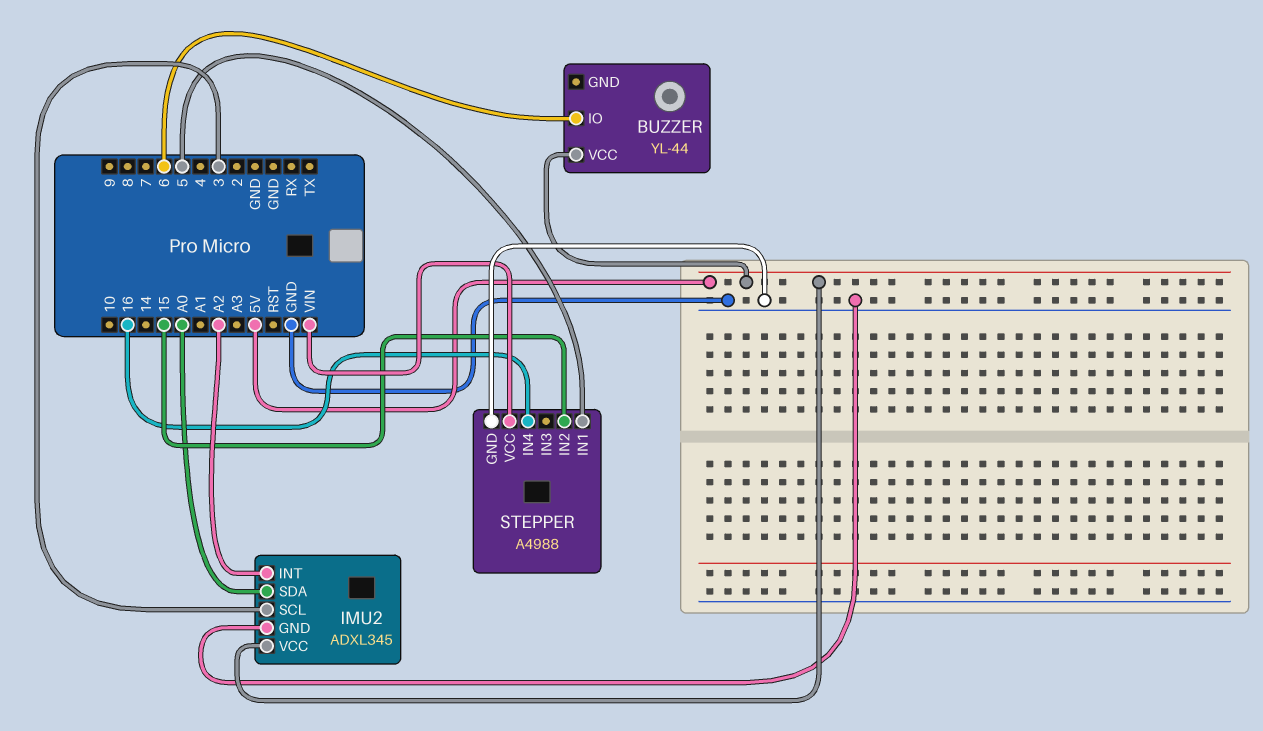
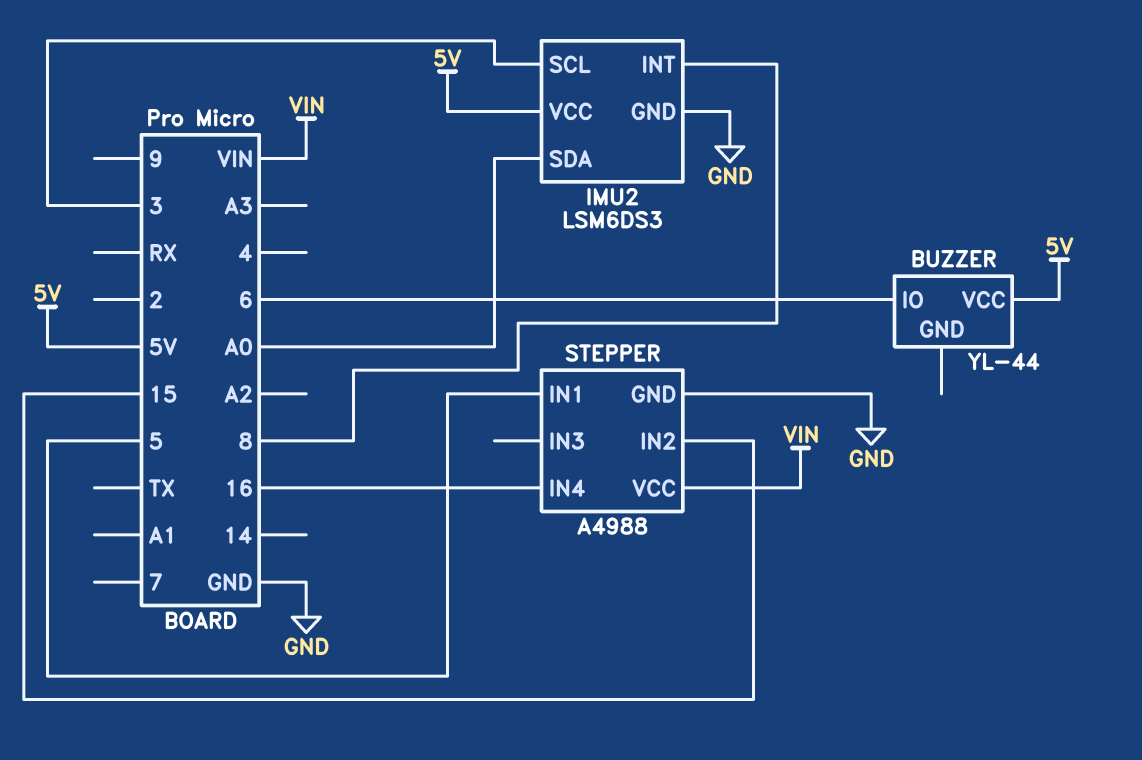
IMU2: ADXL345 -> LSM6DS3
IMU2 pin INT: A2 -> 8

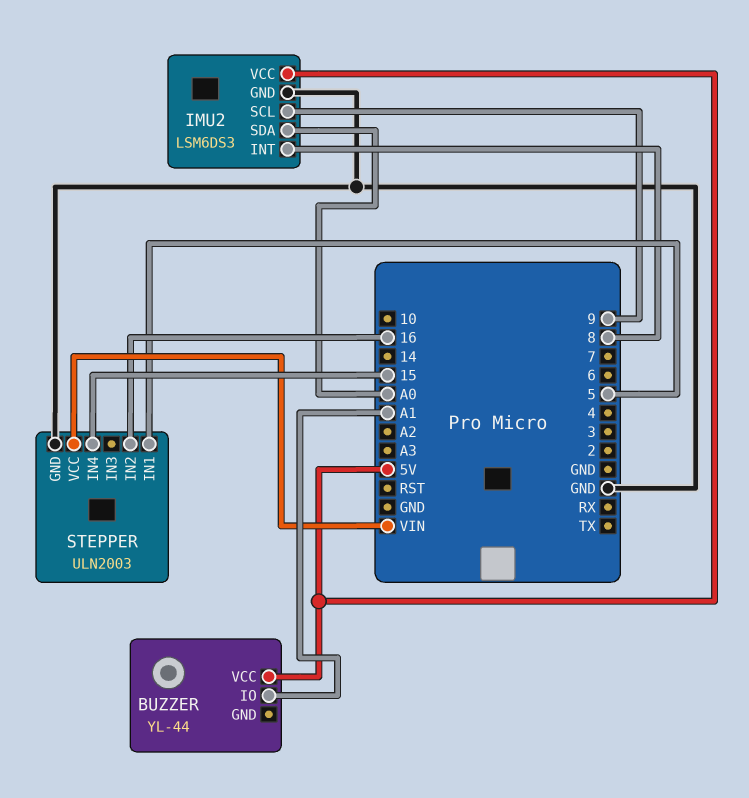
BUZZER pin IO: 6 -> A1
IMU2 pin SCL: 3 -> 9
STEPPER: A4988 -> ULN2003
STEPPER pin IN2: 15 -> 16
STEPPER pin IN4: 16 -> 15

